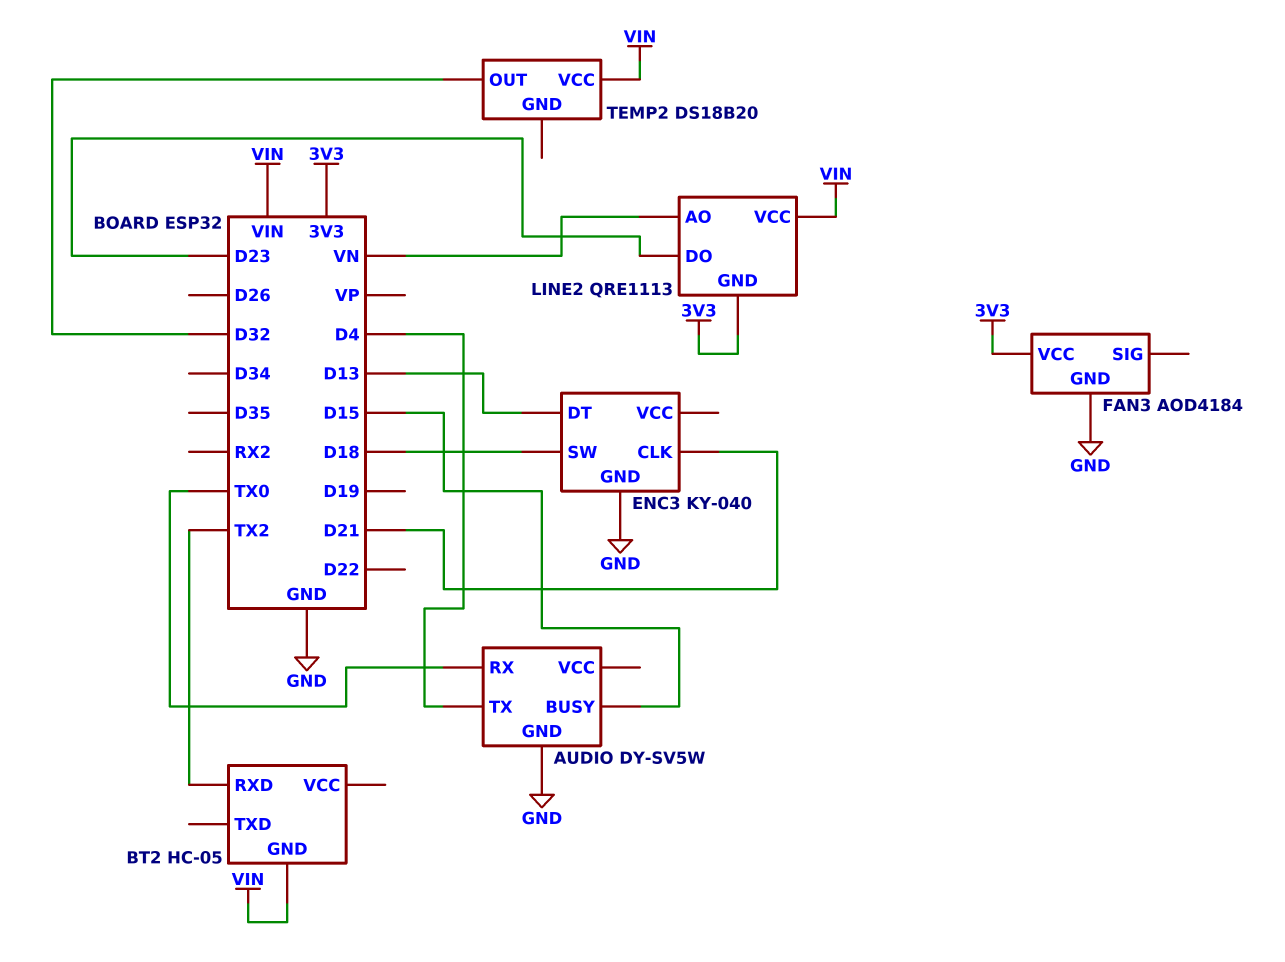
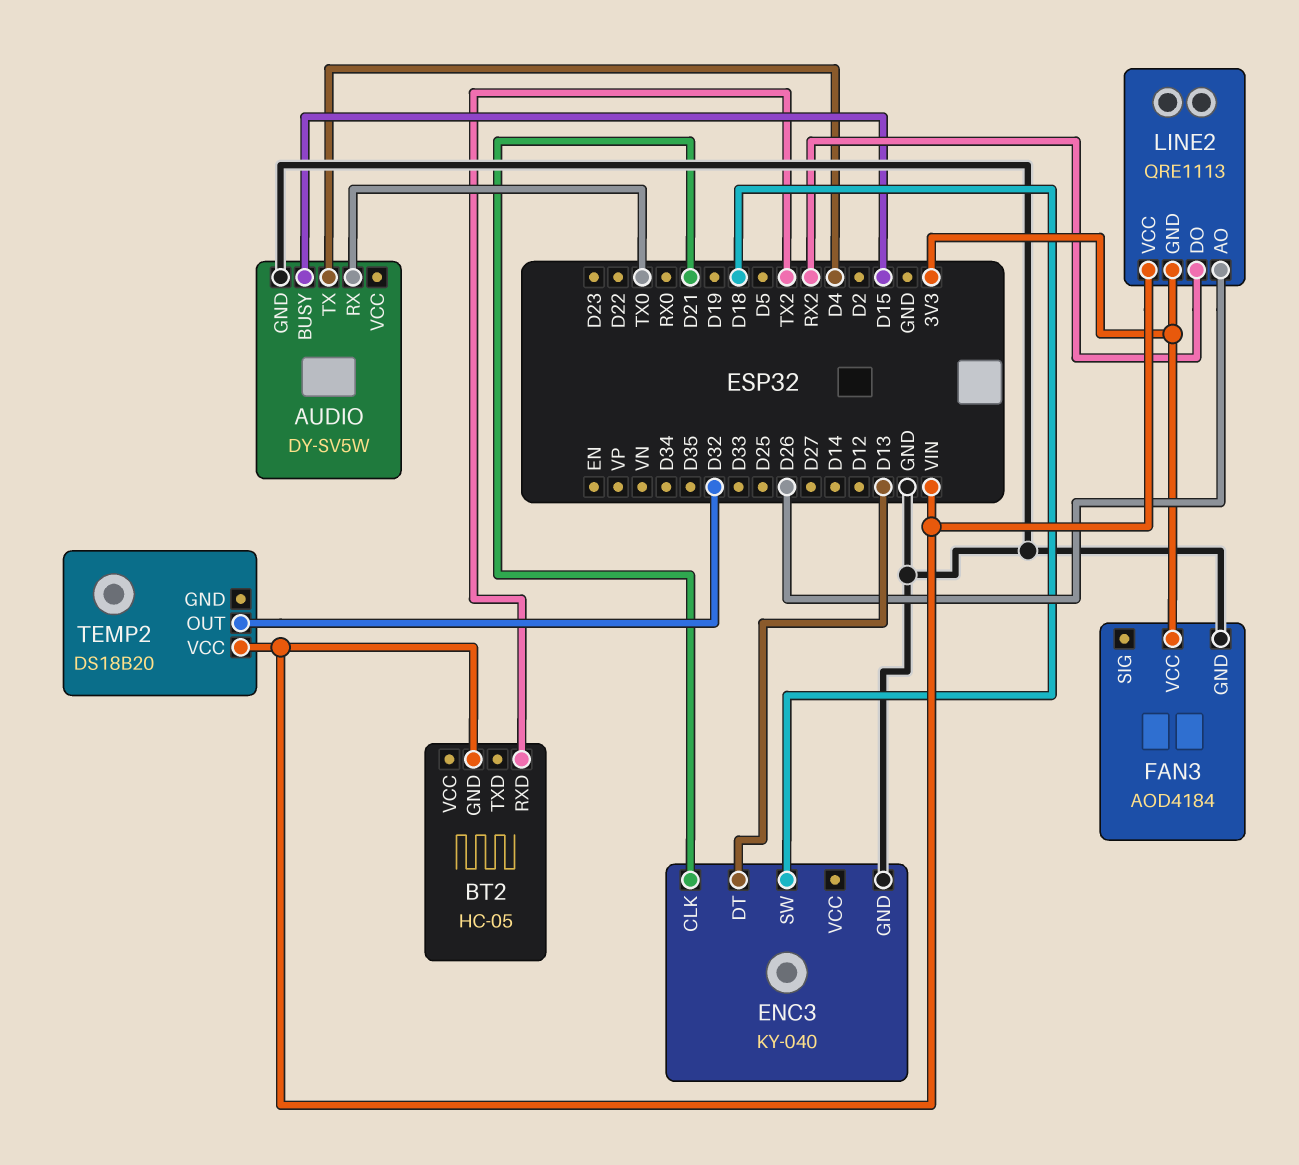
LINE2 pin AO: VN -> D26
LINE2 pin DO: D23 -> RX2

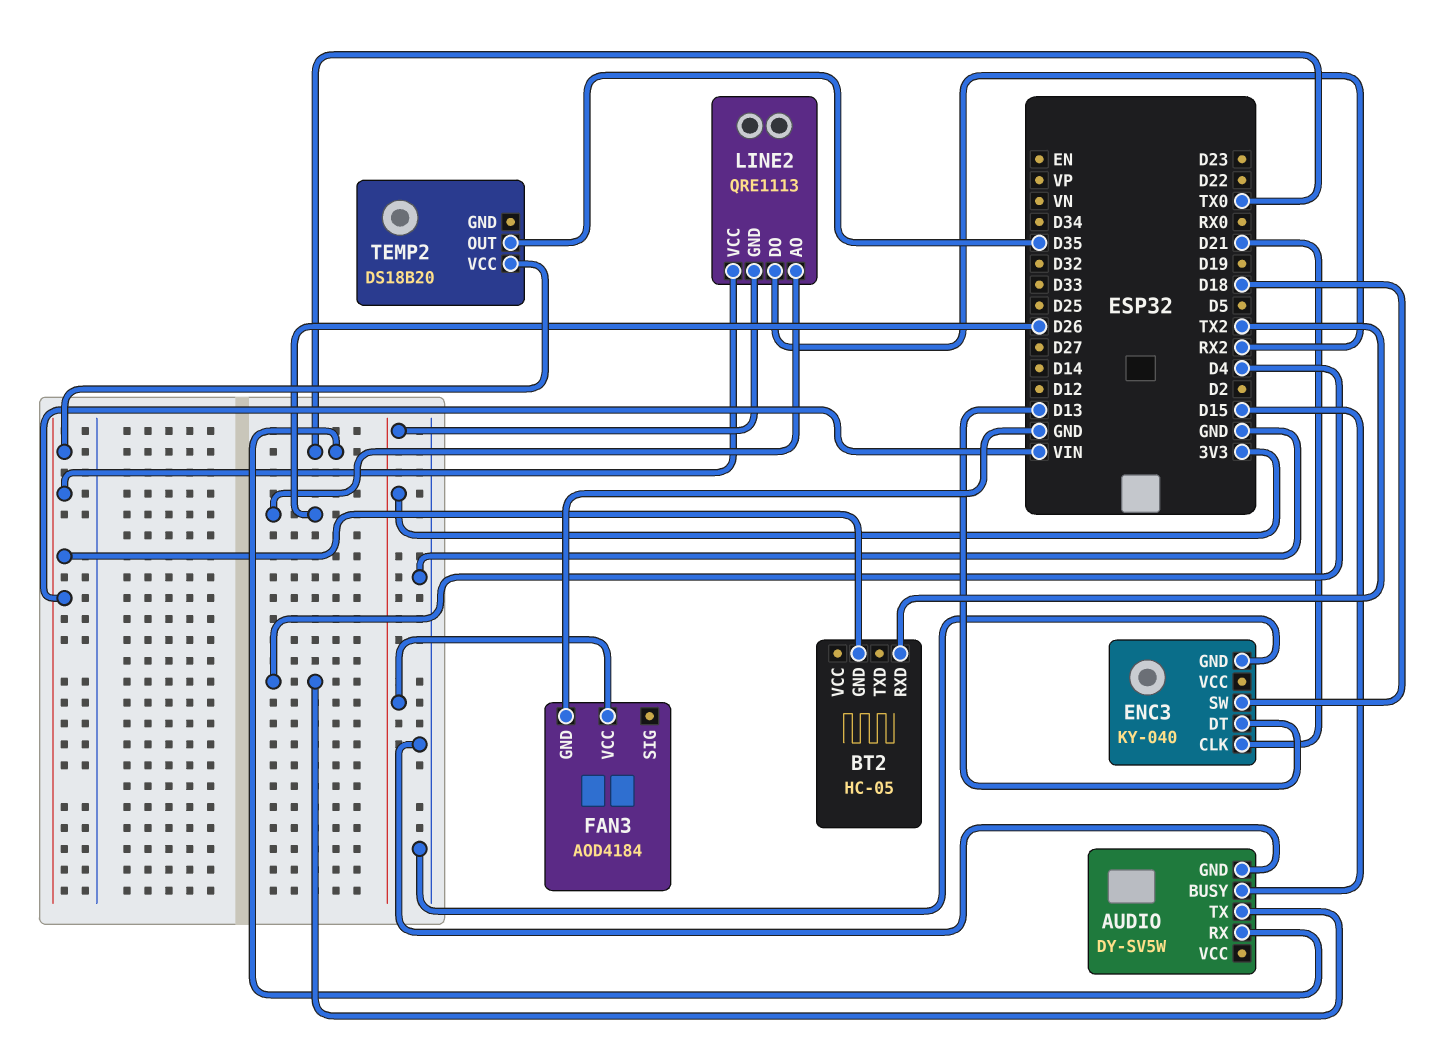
TEMP2 pin OUT: D32 -> D35

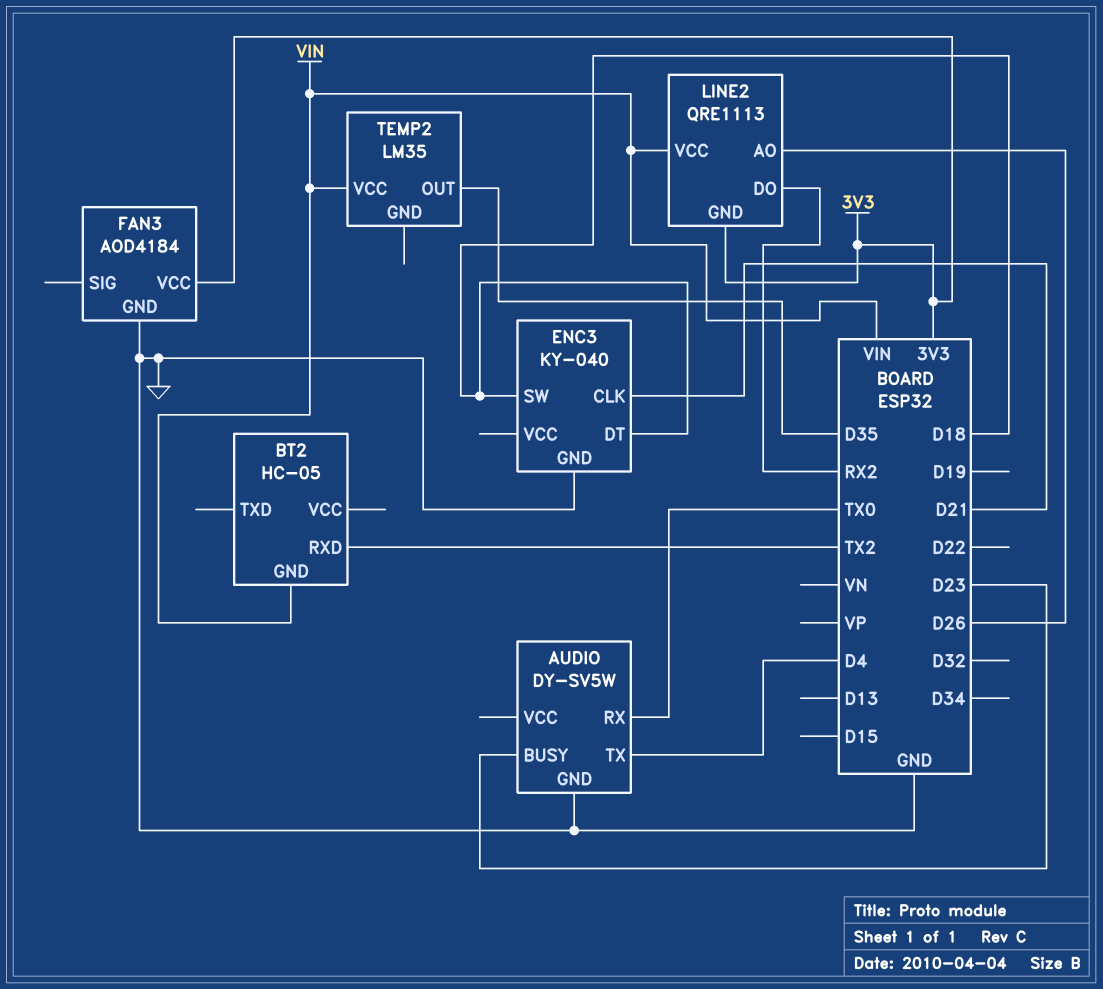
AUDIO pin BUSY: D15 -> D23
ENC3 pin DT: D13 -> D18
TEMP2: DS18B20 -> LM35

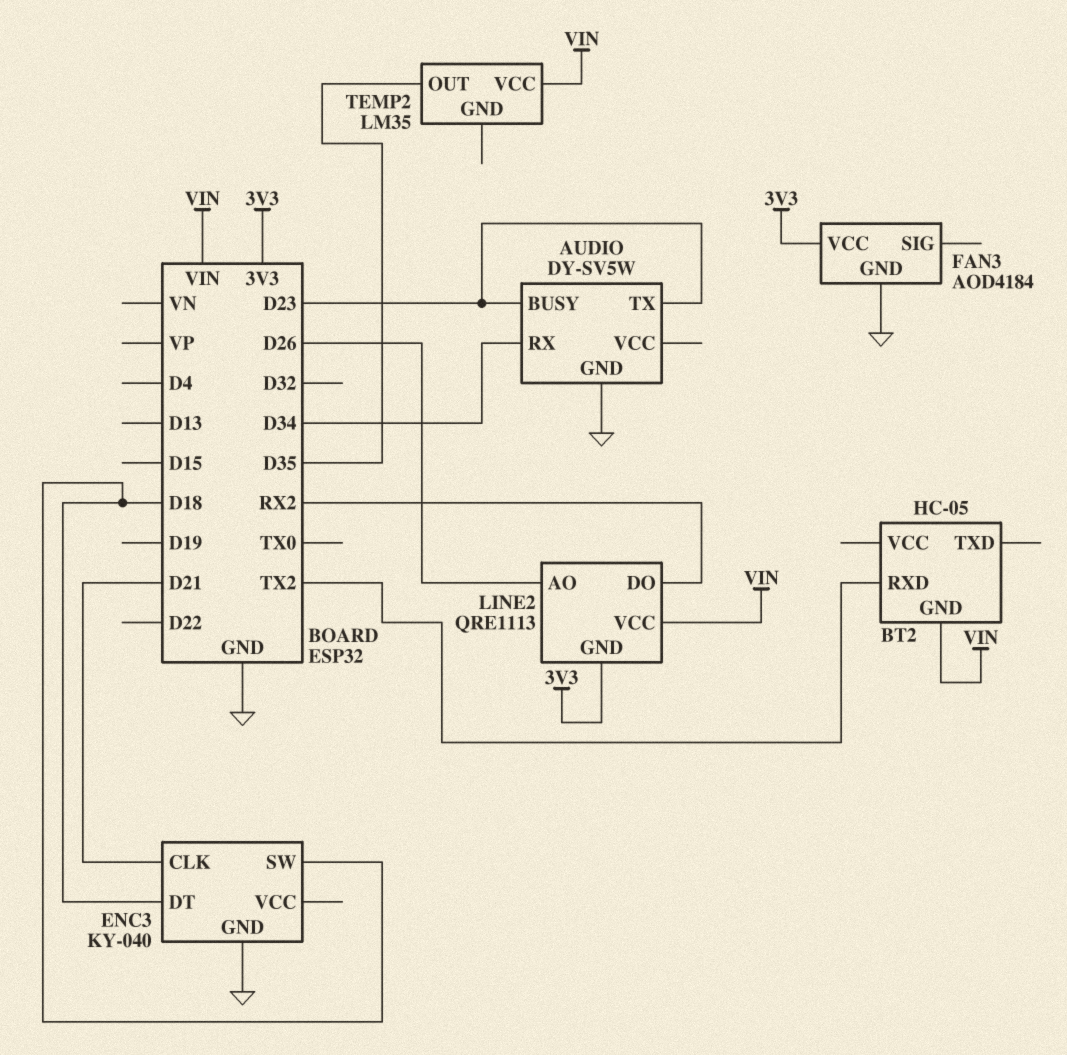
AUDIO pin RX: TX0 -> D34
AUDIO pin TX: D4 -> D23

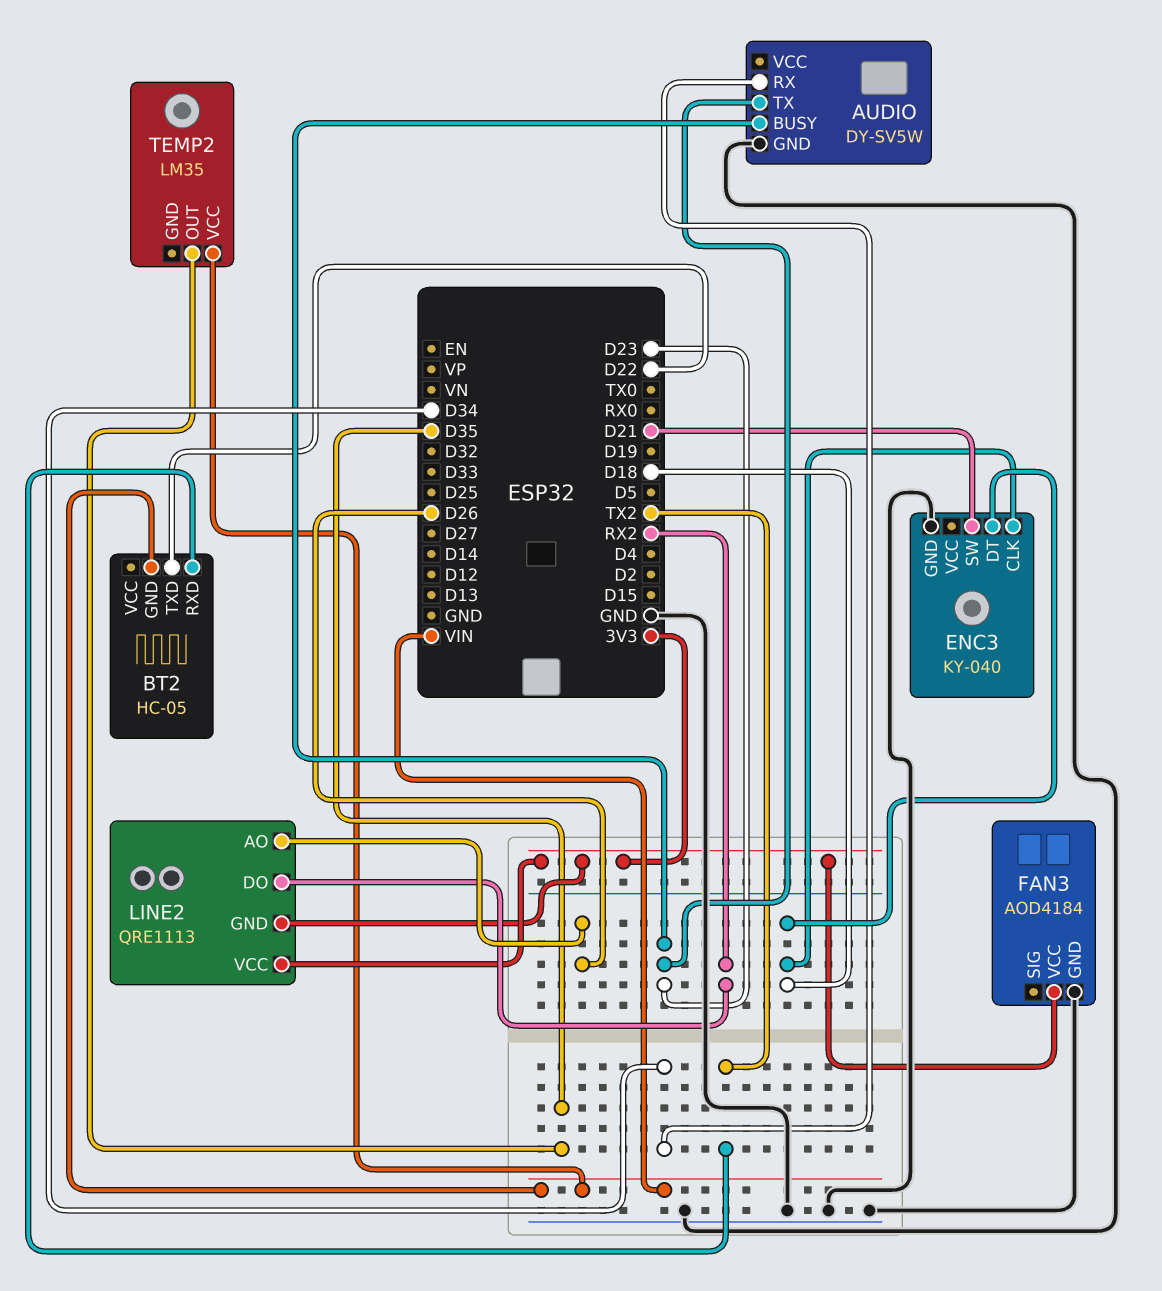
BT2 pin TXD: none -> D22
ENC3 pin CLK: D21 -> D18
ENC3 pin SW: D18 -> D21
LINE2 pin VCC: VIN -> 3V3

